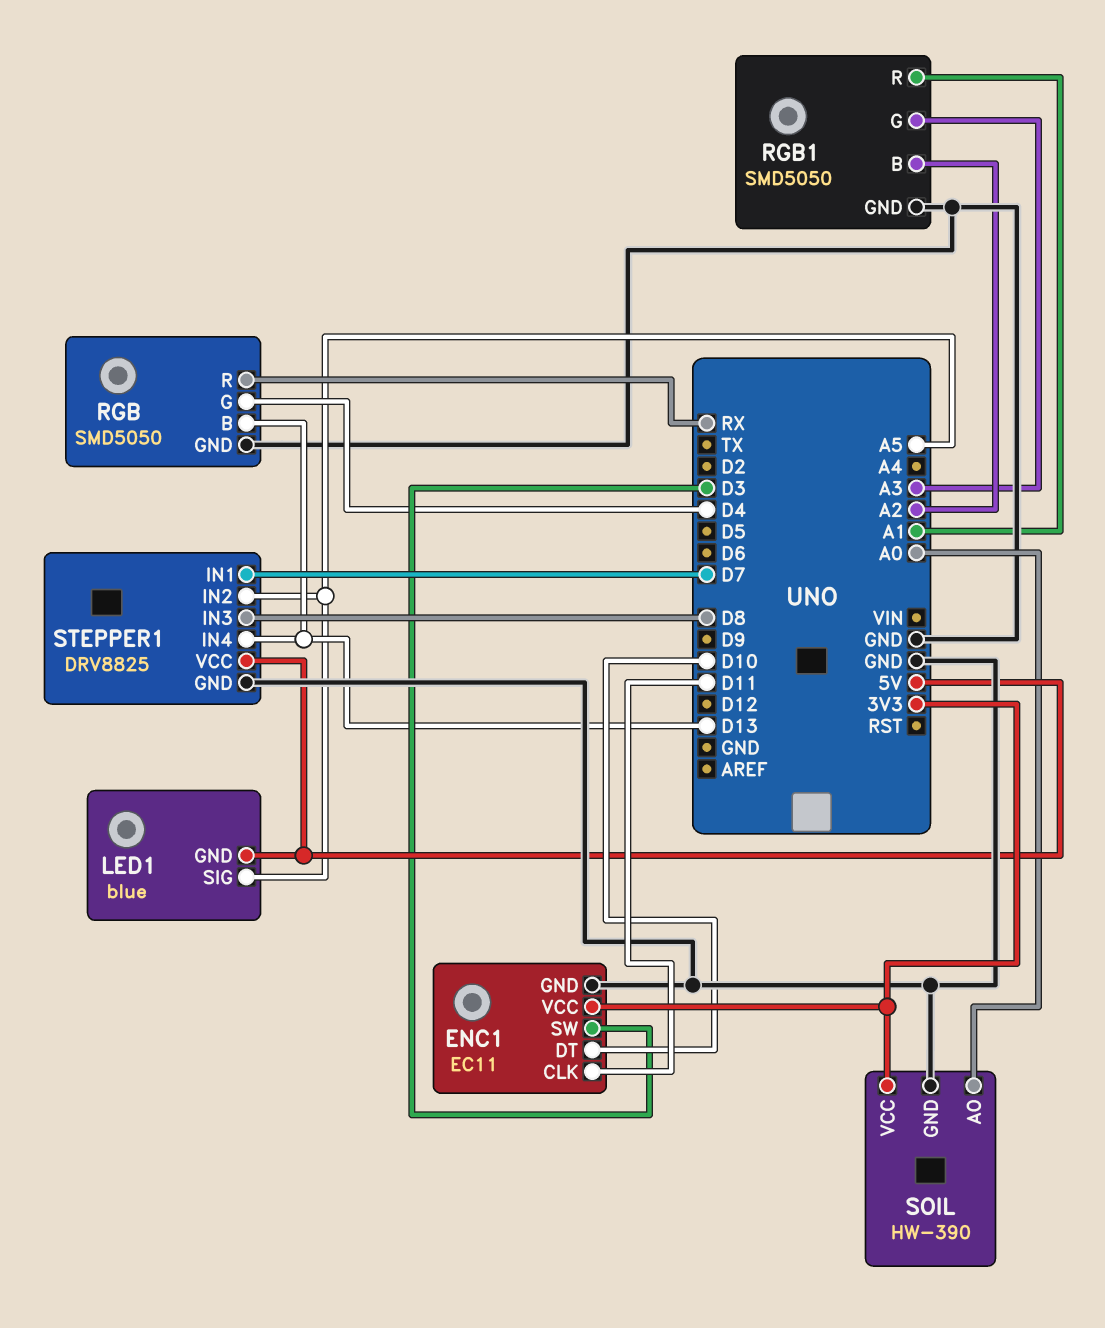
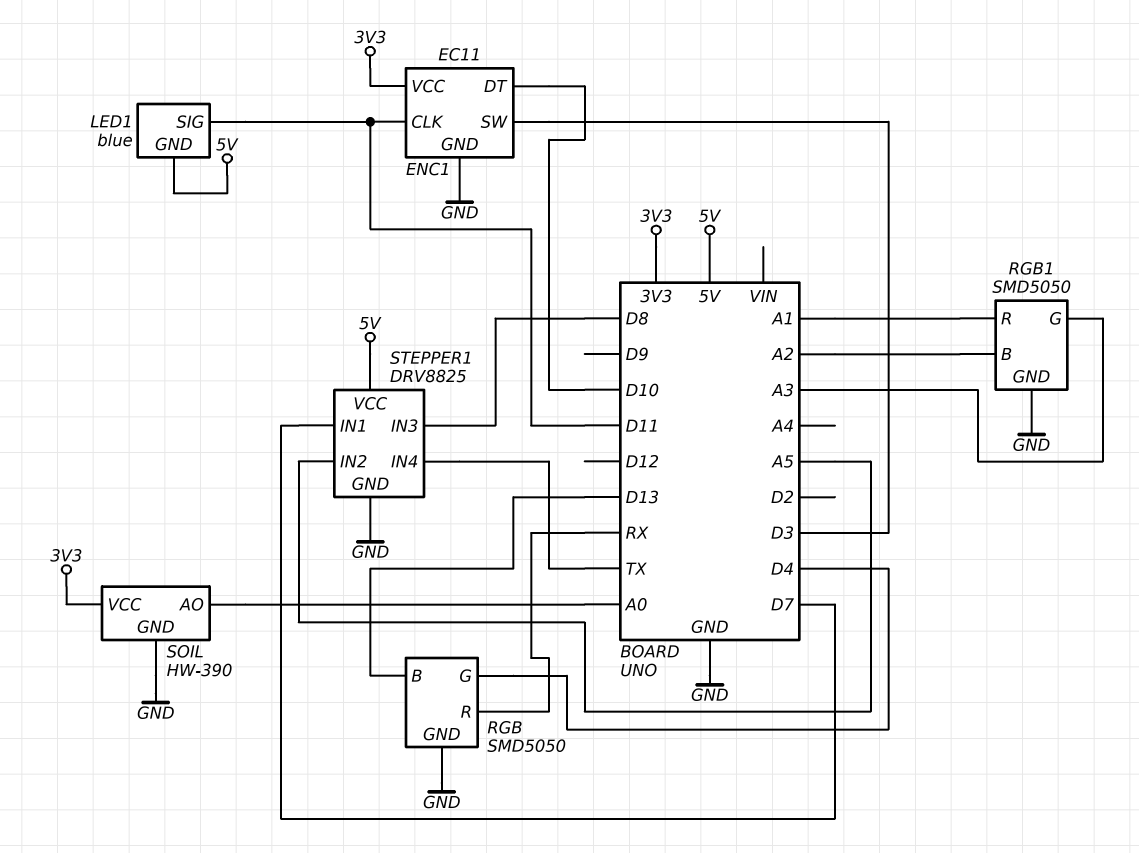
LED1 pin SIG: A5 -> D11
STEPPER1 pin IN4: D13 -> TX

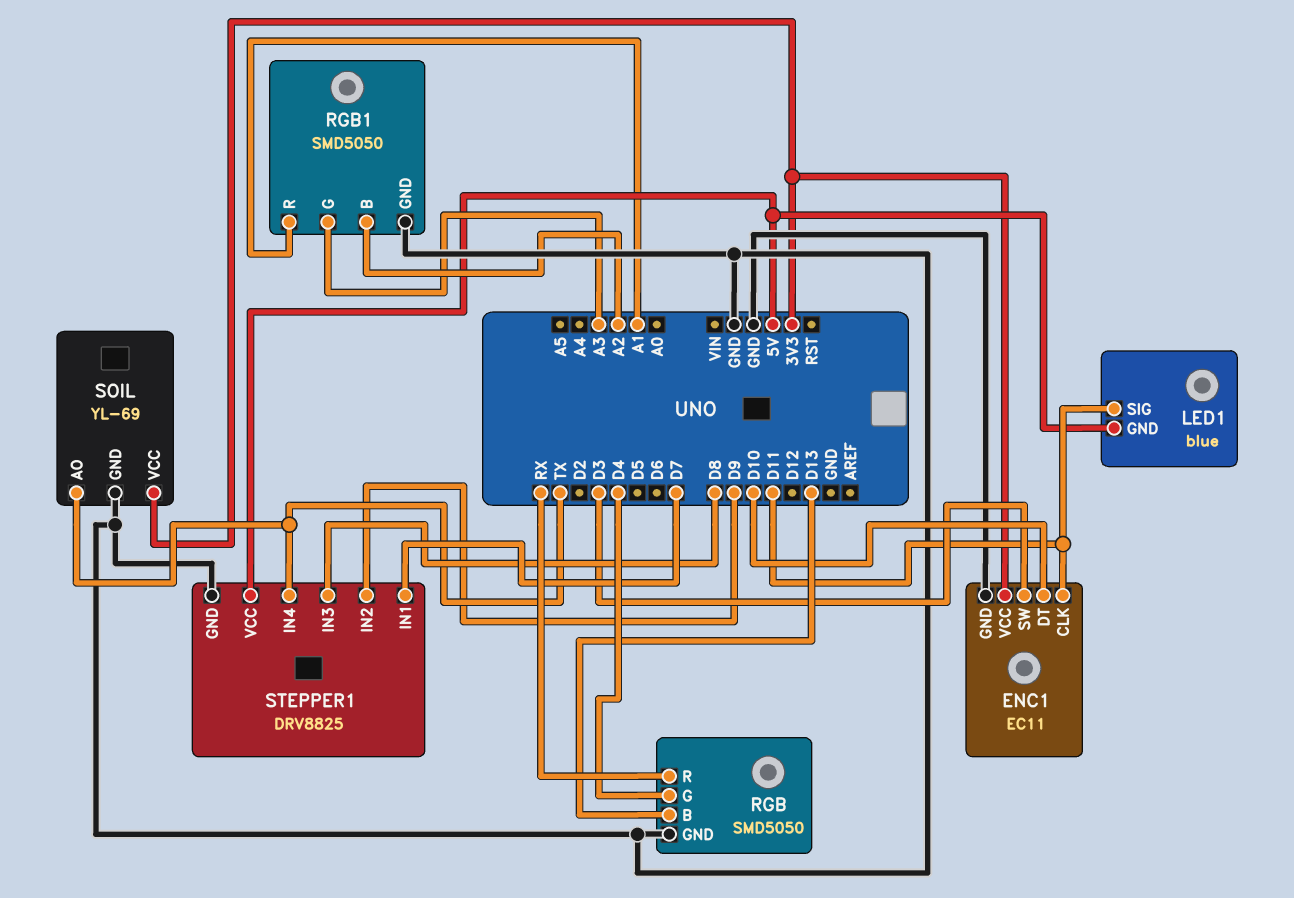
SOIL: HW-390 -> YL-69
SOIL pin AO: A0 -> TX
STEPPER1 pin IN2: A5 -> D9

